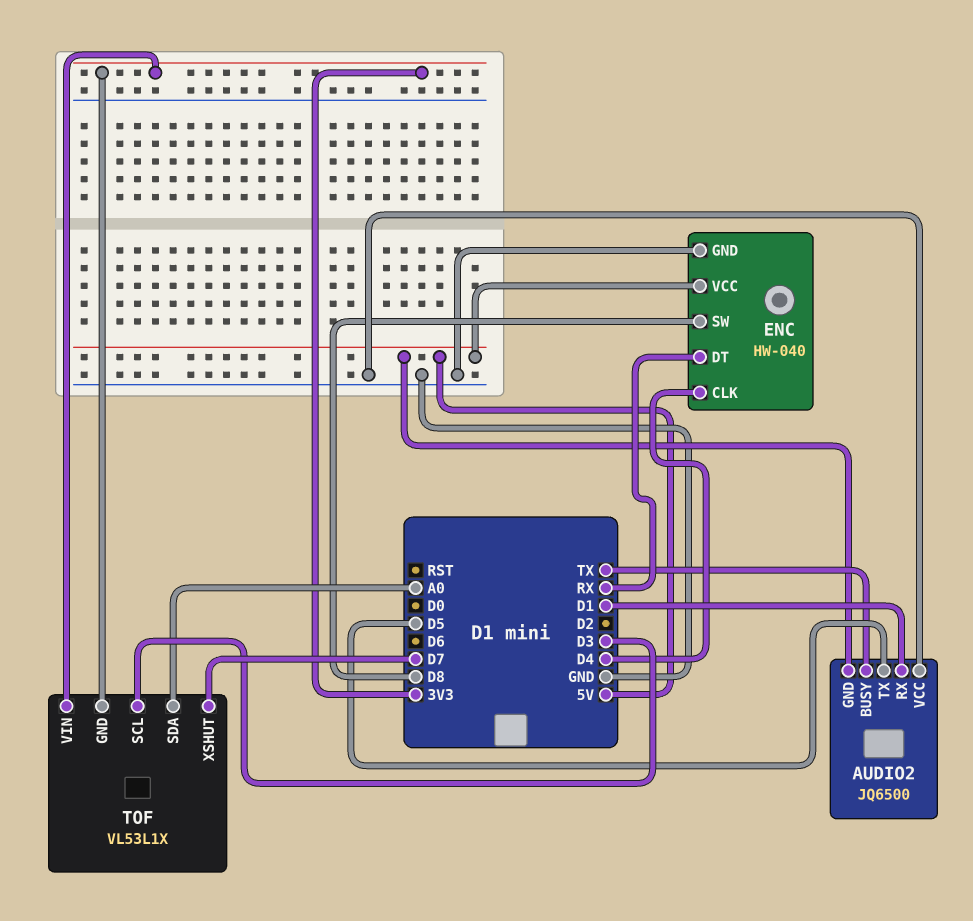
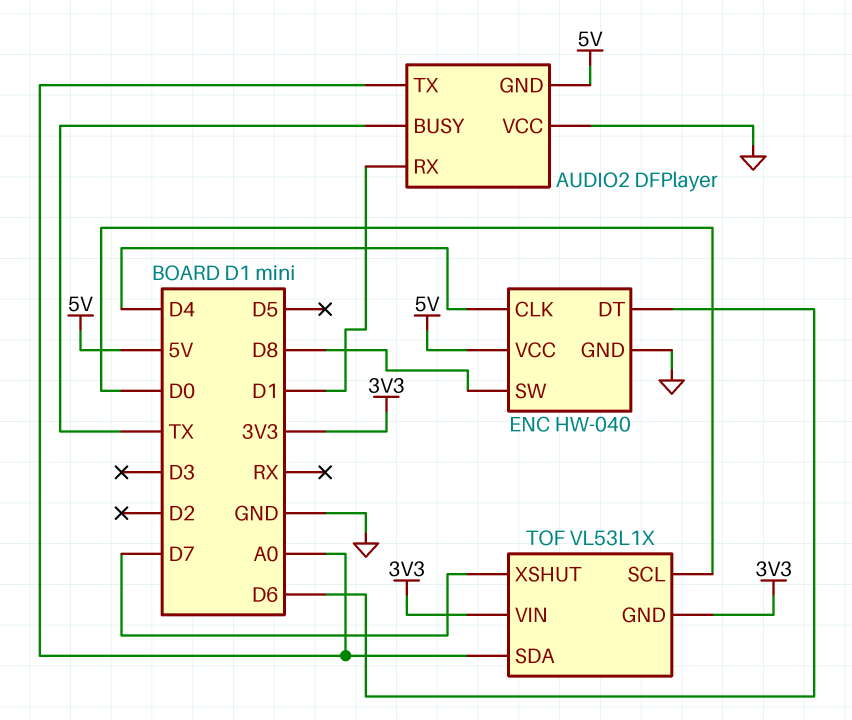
AUDIO2: JQ6500 -> DFPlayer
AUDIO2 pin TX: D5 -> A0
ENC pin DT: RX -> D6
TOF pin SCL: D3 -> D0

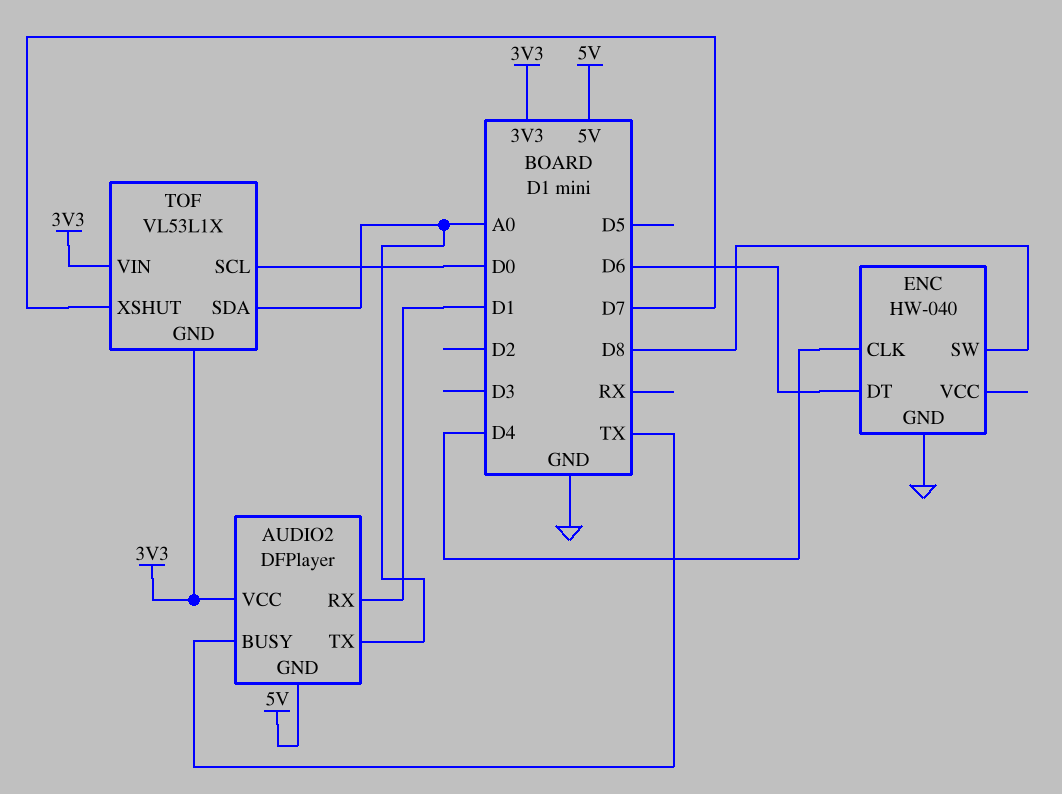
AUDIO2 pin VCC: GND -> 3V3
ENC pin VCC: 5V -> none

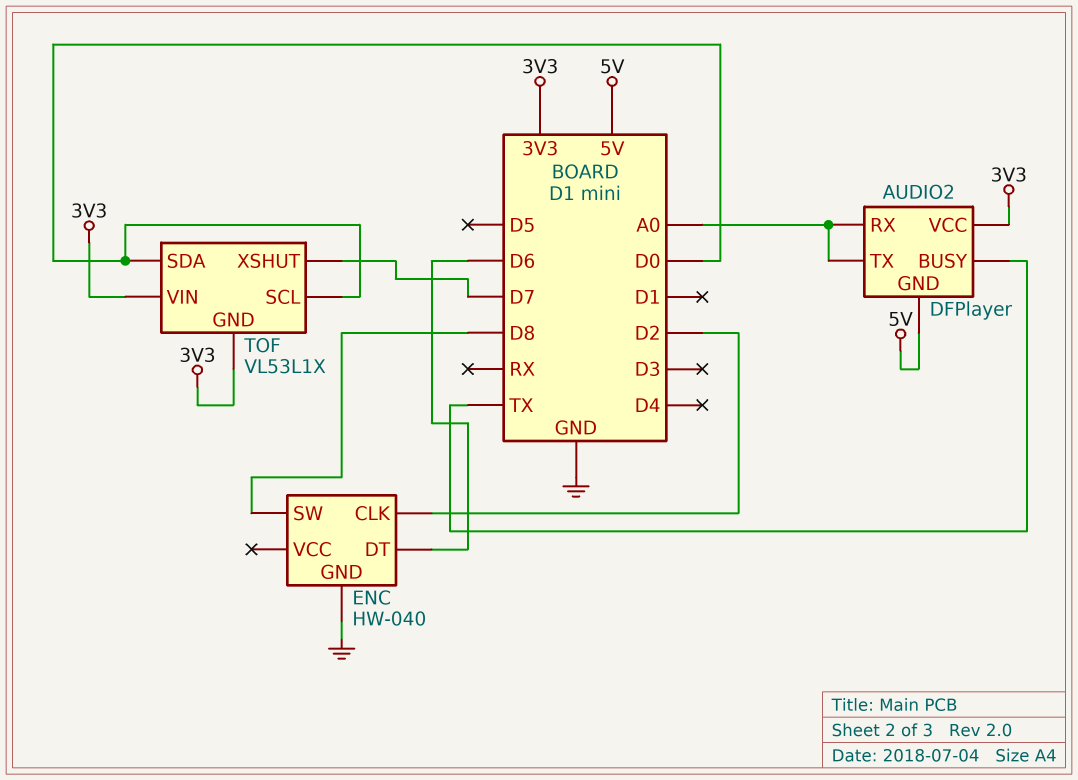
AUDIO2 pin RX: D1 -> A0
ENC pin CLK: D4 -> D2
TOF pin SDA: A0 -> D0

